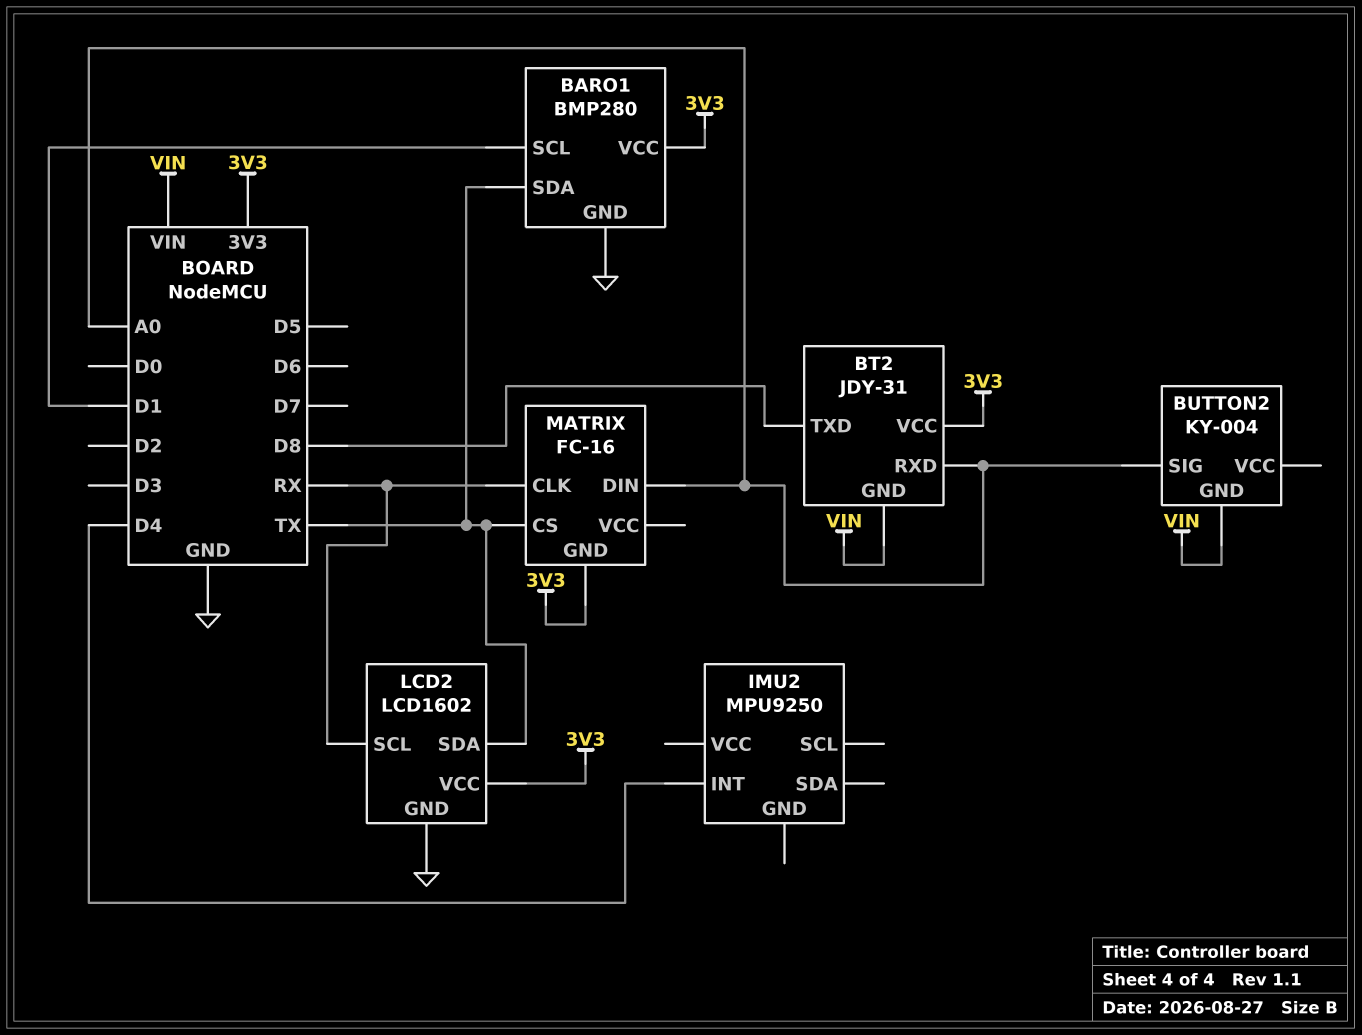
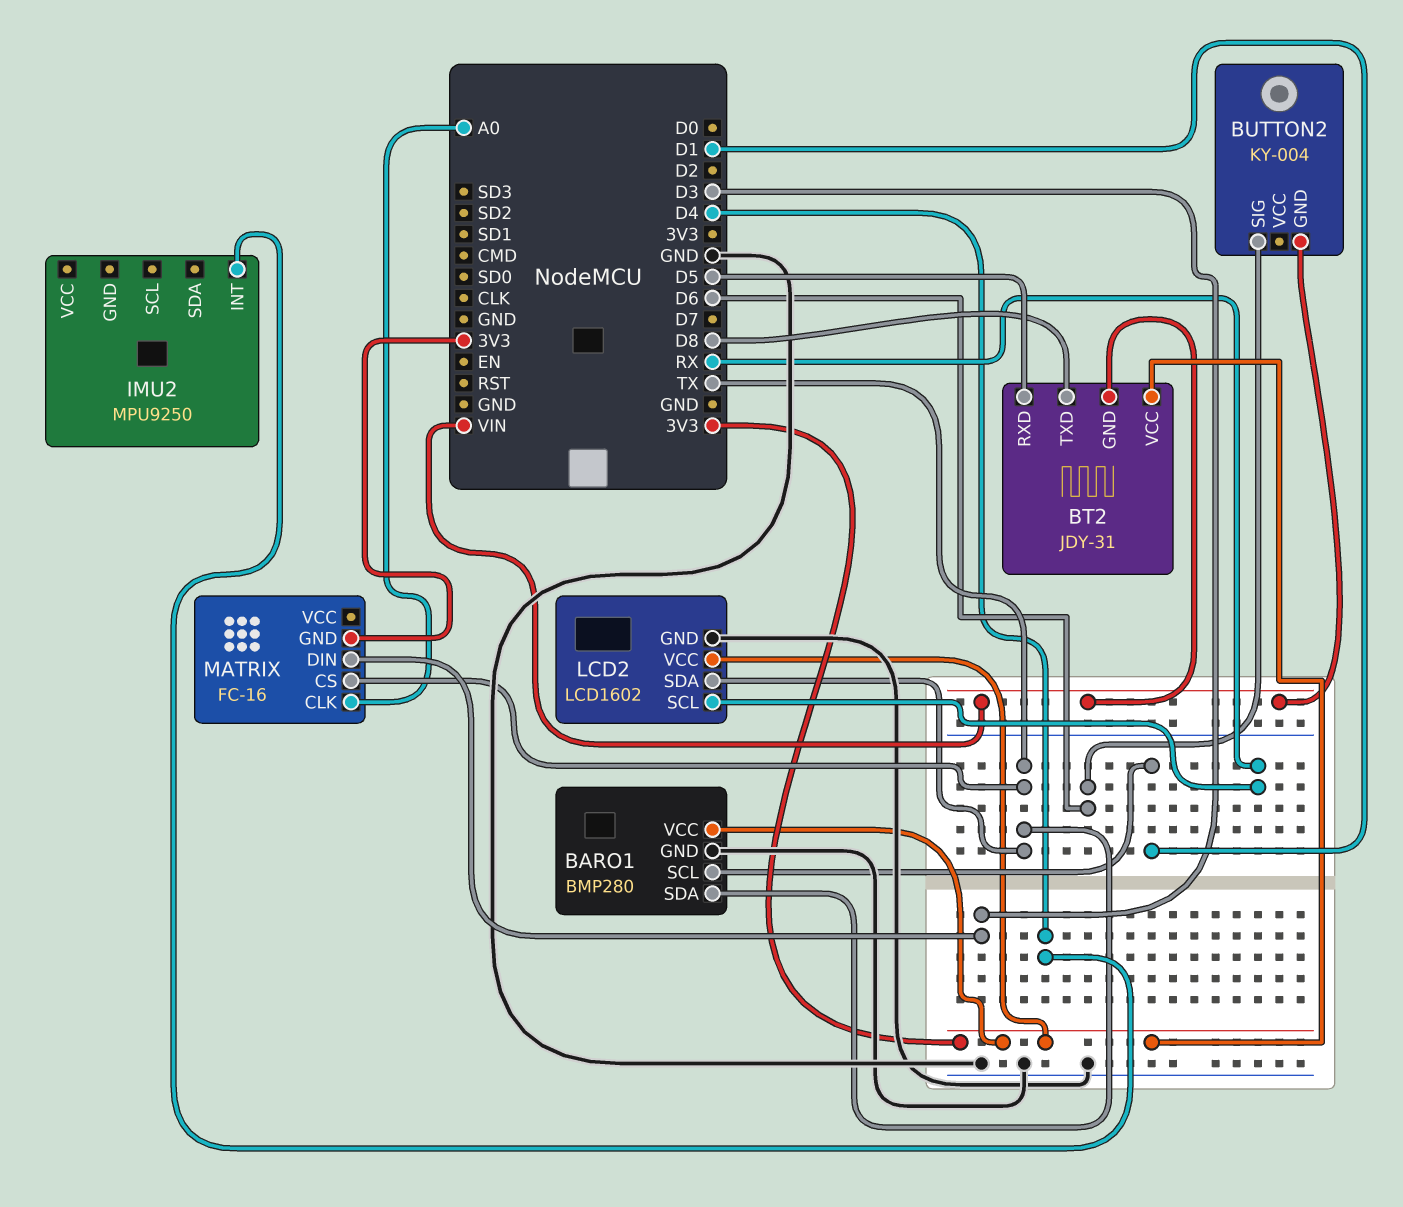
BT2 pin RXD: A0 -> D5
BUTTON2 pin SIG: A0 -> D6
MATRIX pin CLK: RX -> A0
MATRIX pin DIN: A0 -> D3

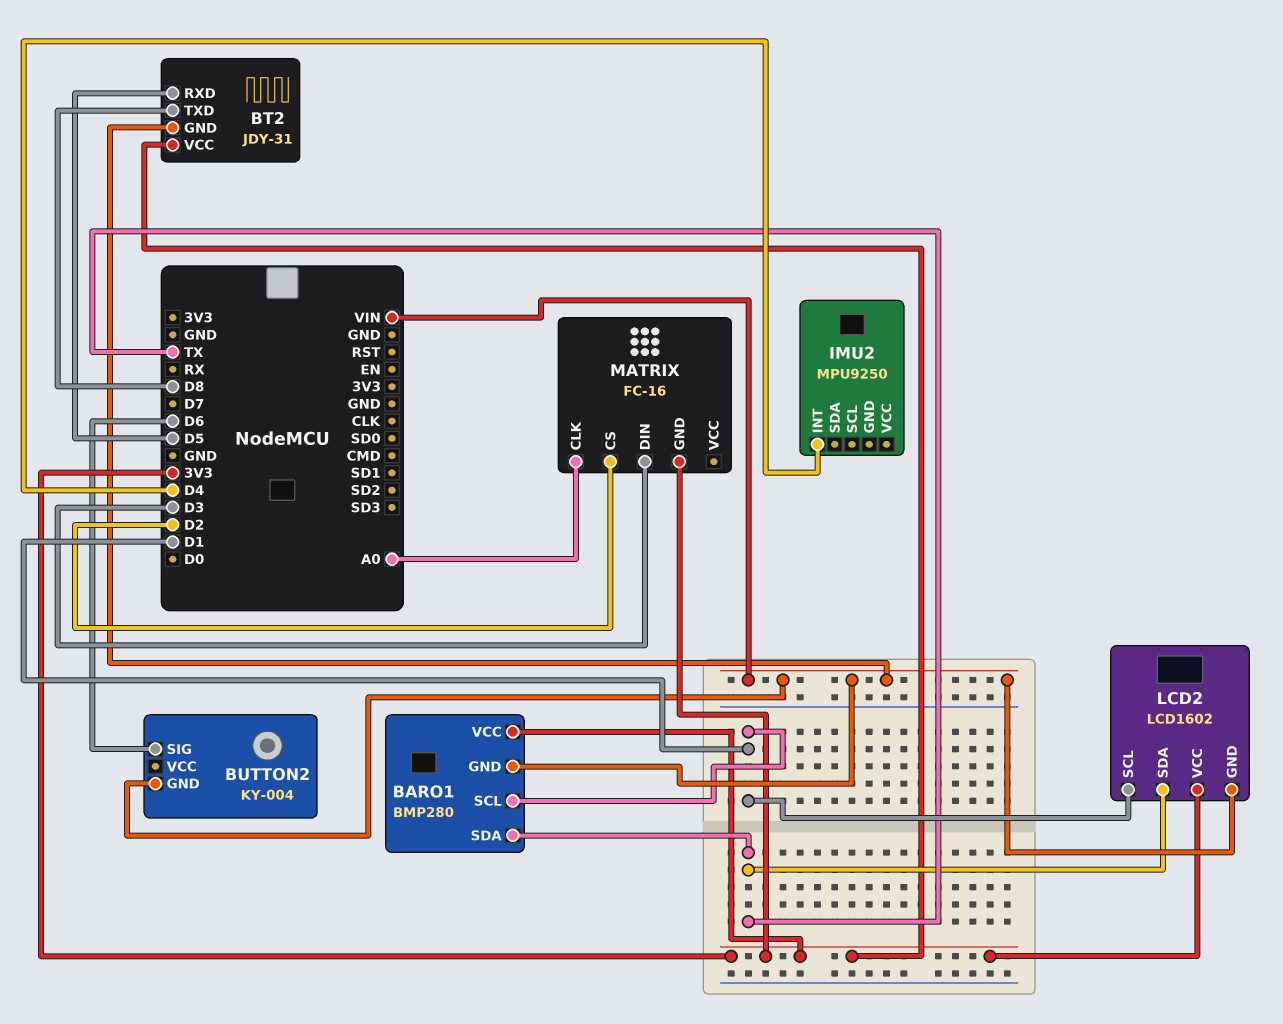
BARO1 pin GND: GND -> VIN
LCD2 pin GND: GND -> VIN
LCD2 pin SCL: RX -> D1
MATRIX pin CS: TX -> D2

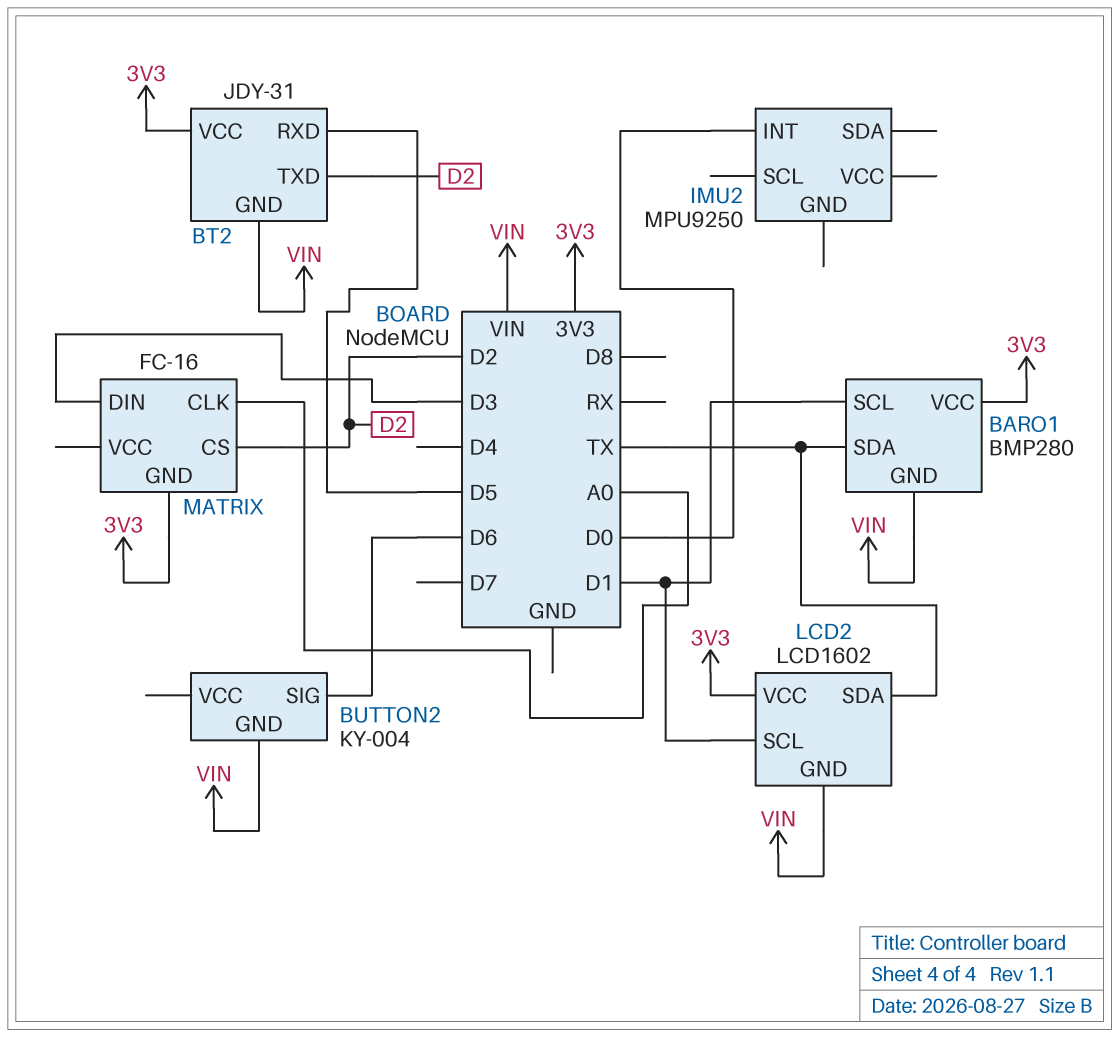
BT2 pin TXD: D8 -> D2
IMU2 pin INT: D4 -> D0

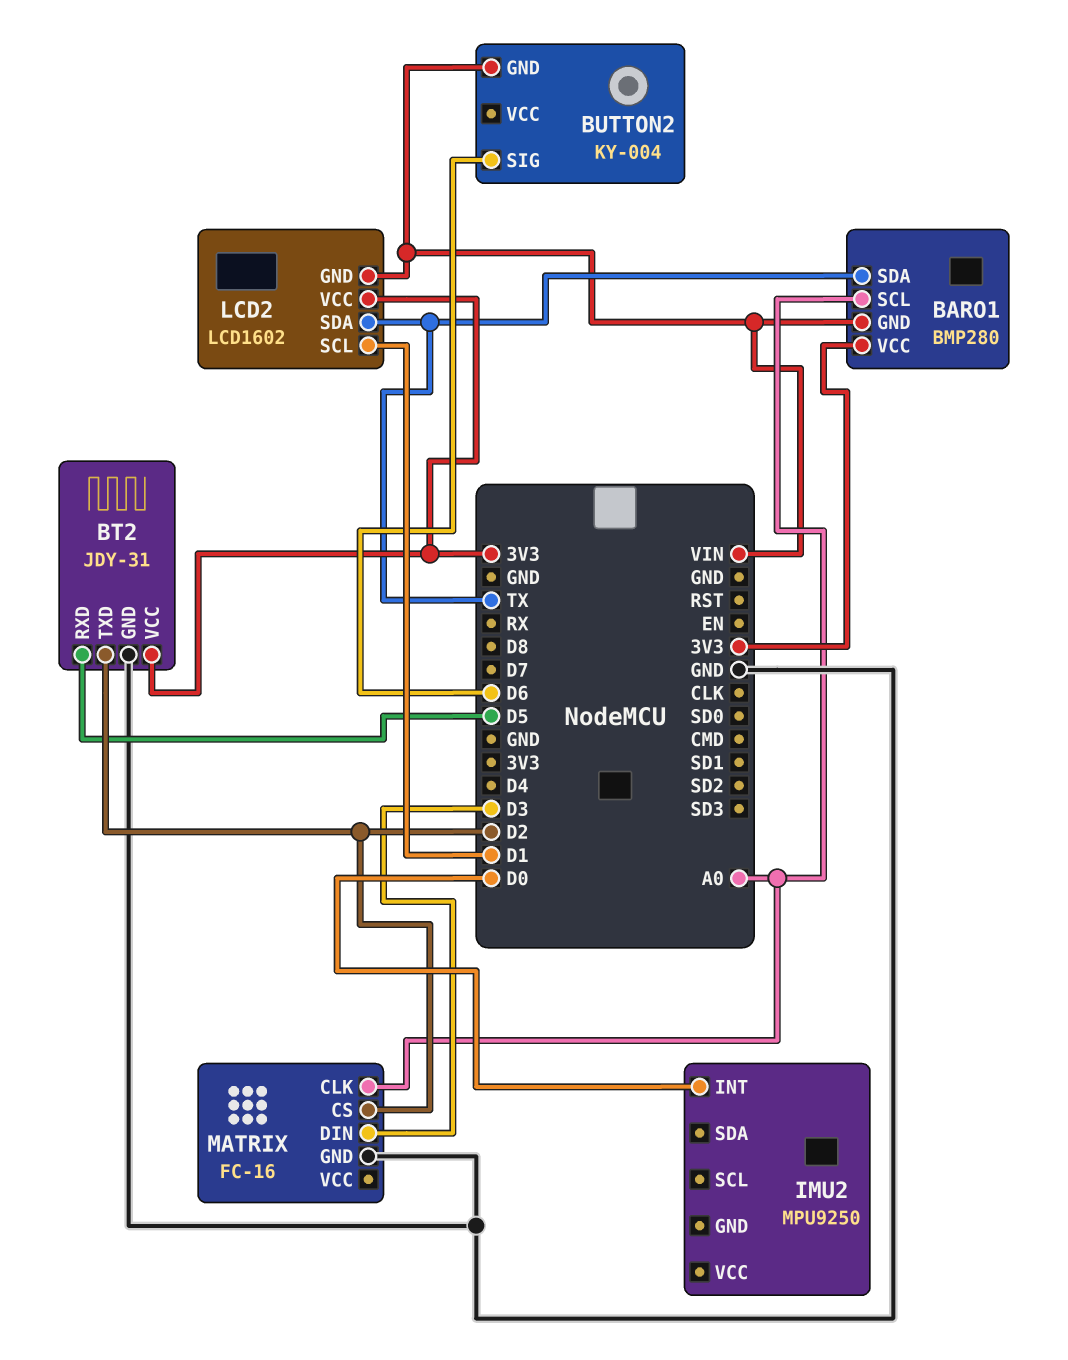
BARO1 pin SCL: D1 -> A0
BT2 pin GND: VIN -> GND
MATRIX pin GND: 3V3 -> GND

